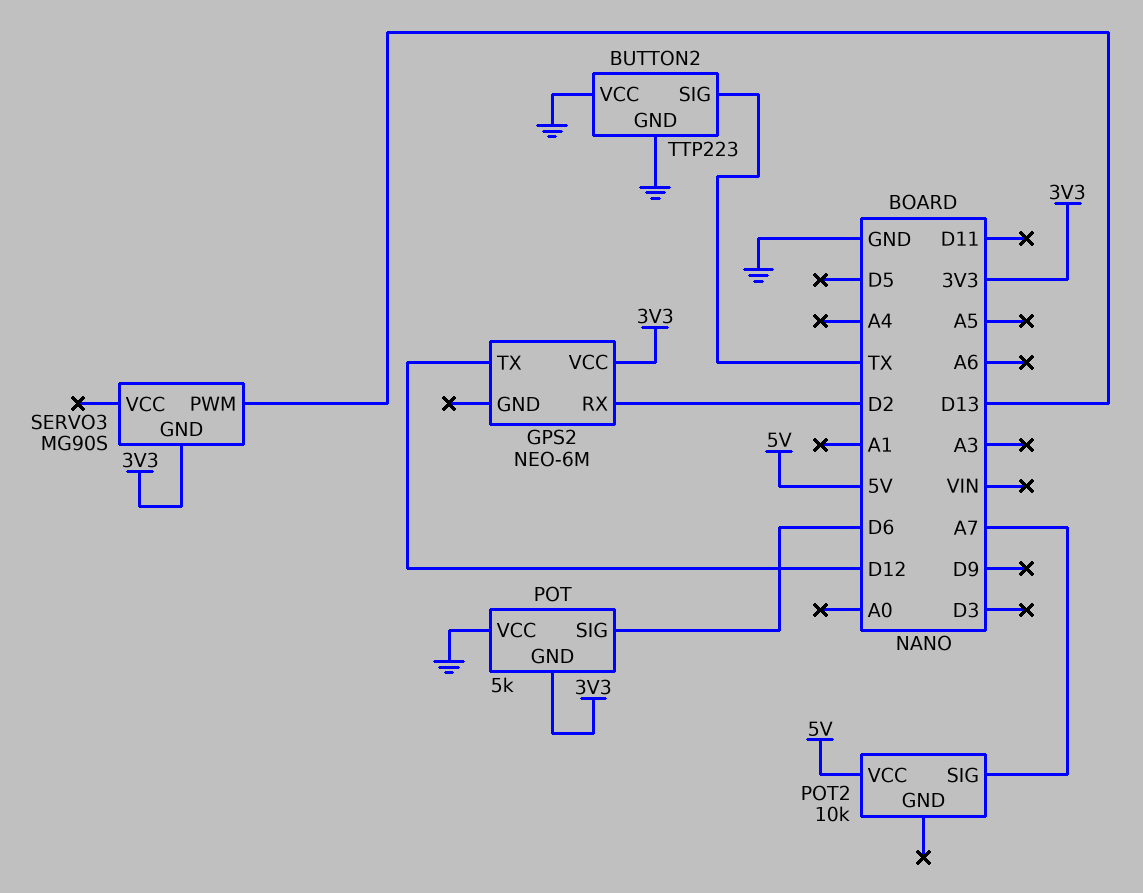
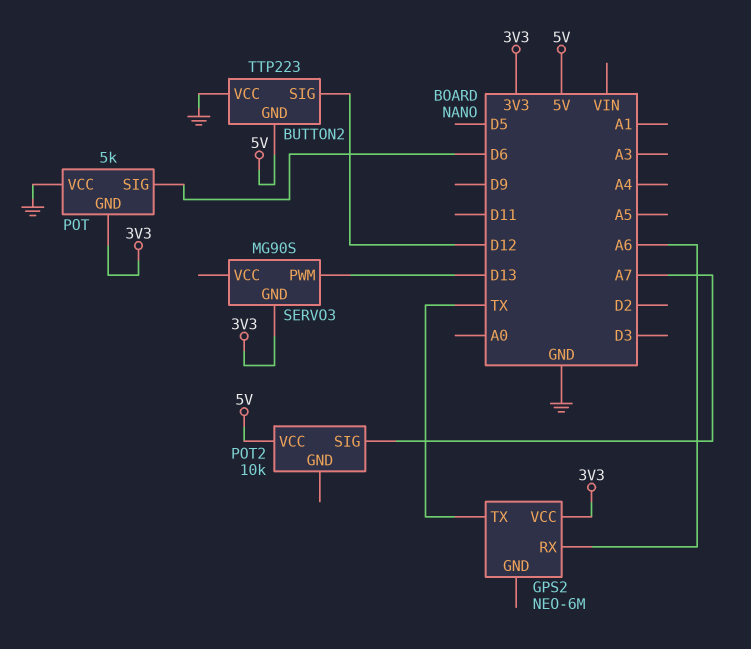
BUTTON2 pin GND: GND -> 5V
BUTTON2 pin SIG: TX -> D12
GPS2 pin RX: D2 -> A6
GPS2 pin TX: D12 -> TX

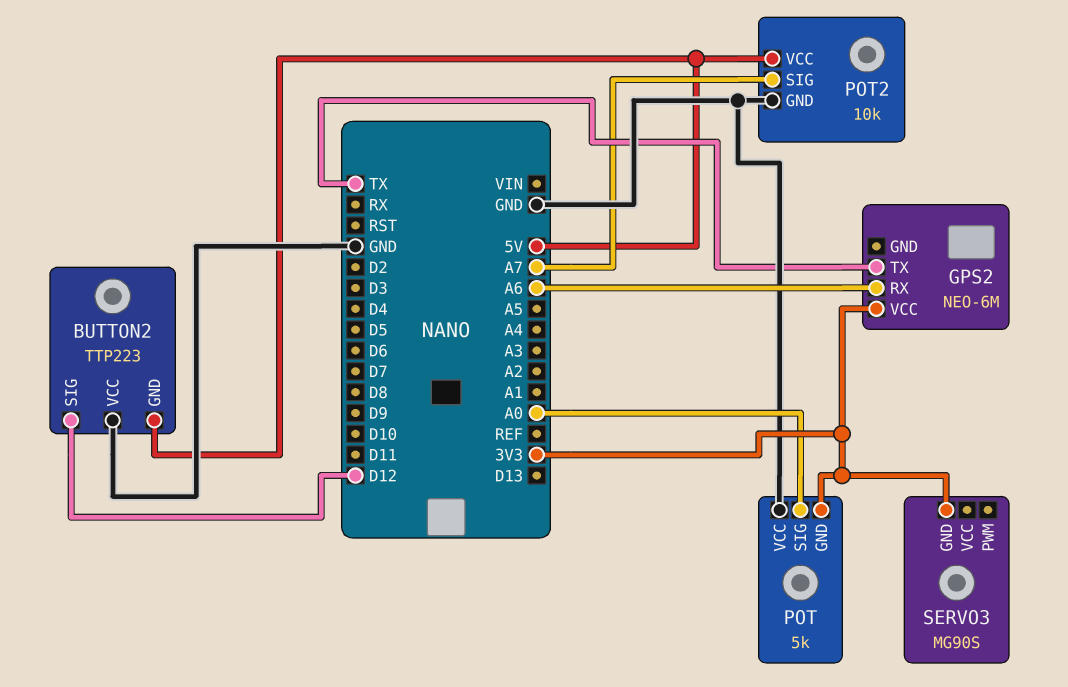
POT pin SIG: D6 -> A0
POT2 pin GND: none -> GND
SERVO3 pin PWM: D13 -> none

